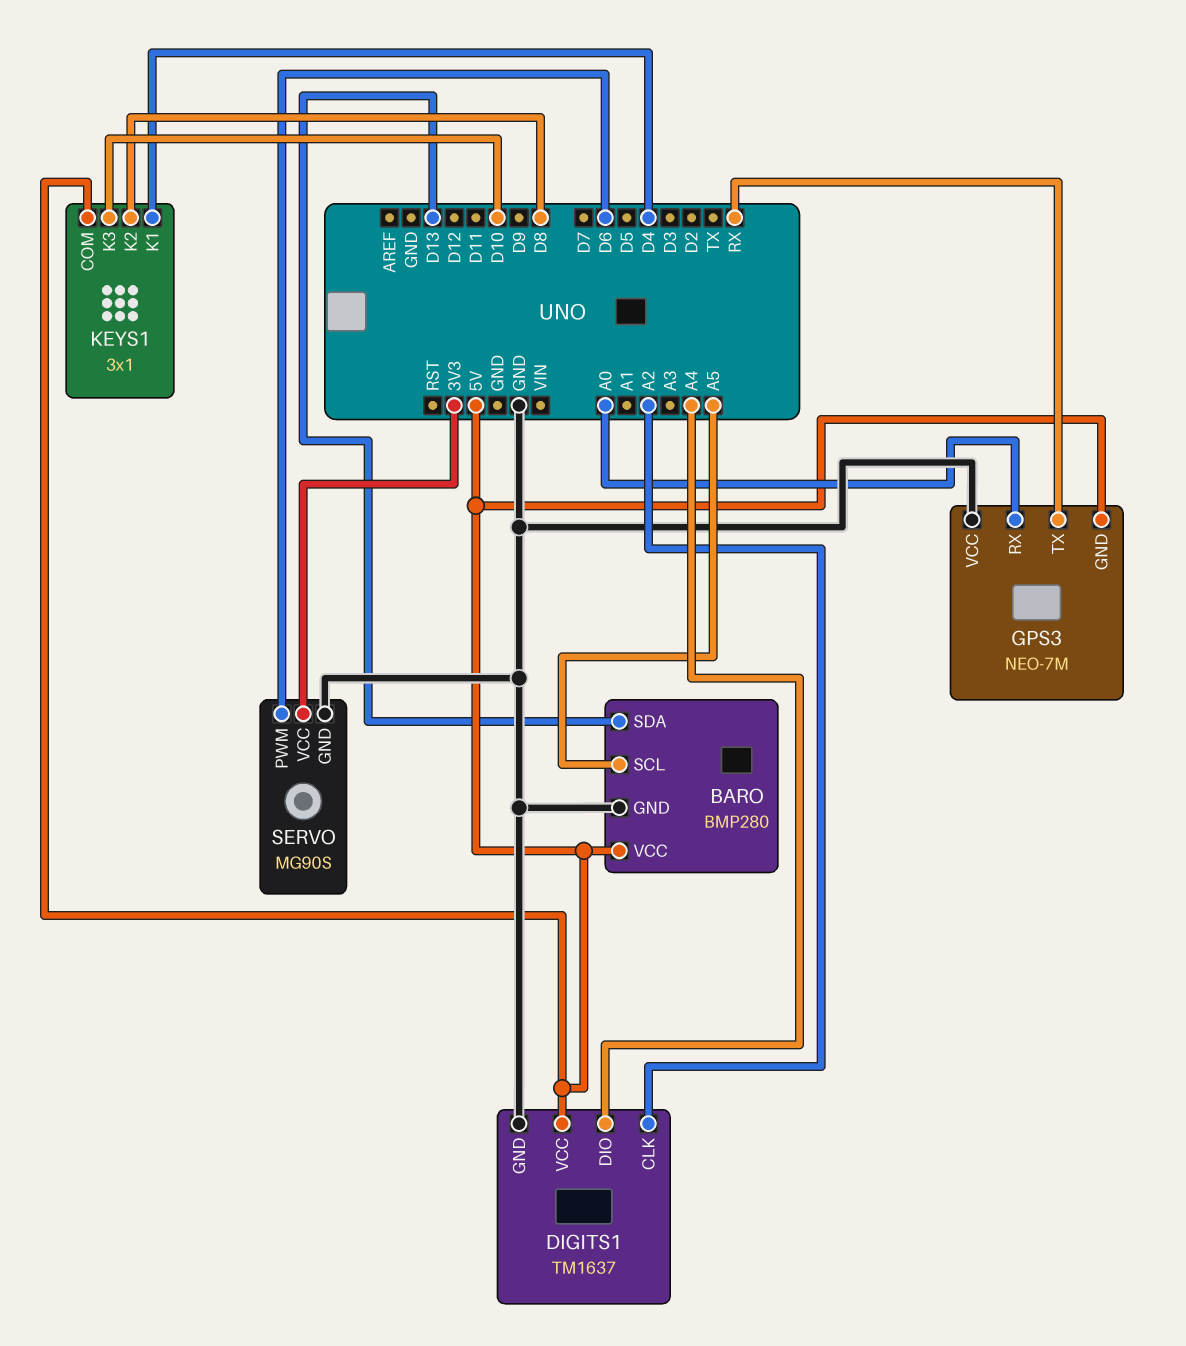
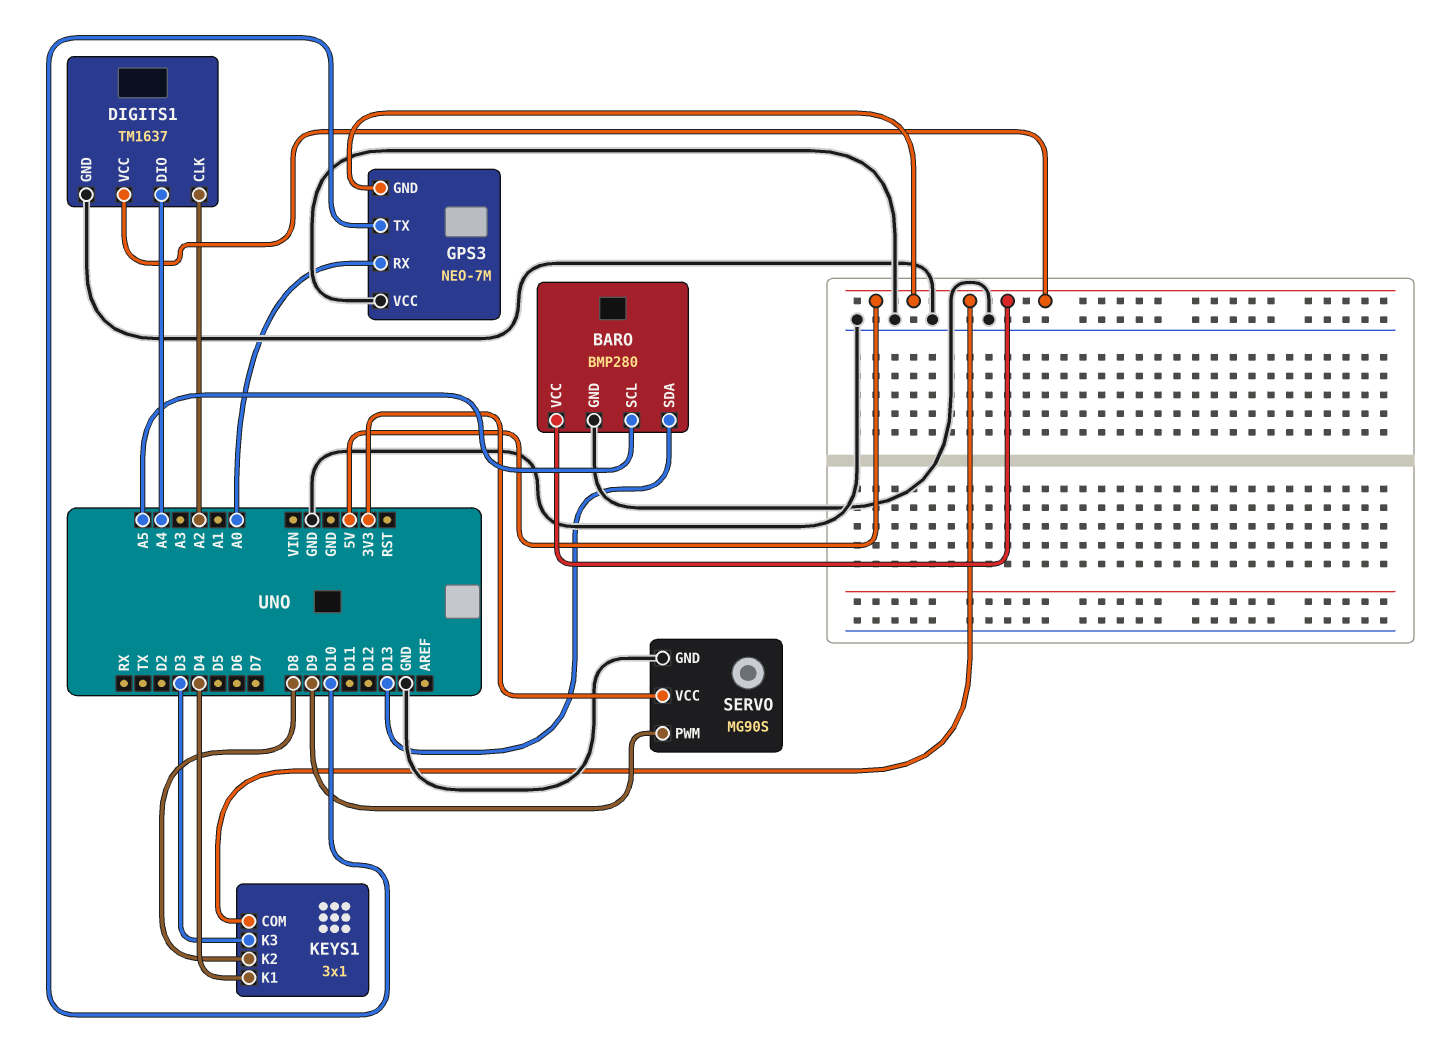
GPS3 pin TX: RX -> D10
KEYS1 pin K3: D10 -> D3
SERVO pin PWM: D6 -> D9

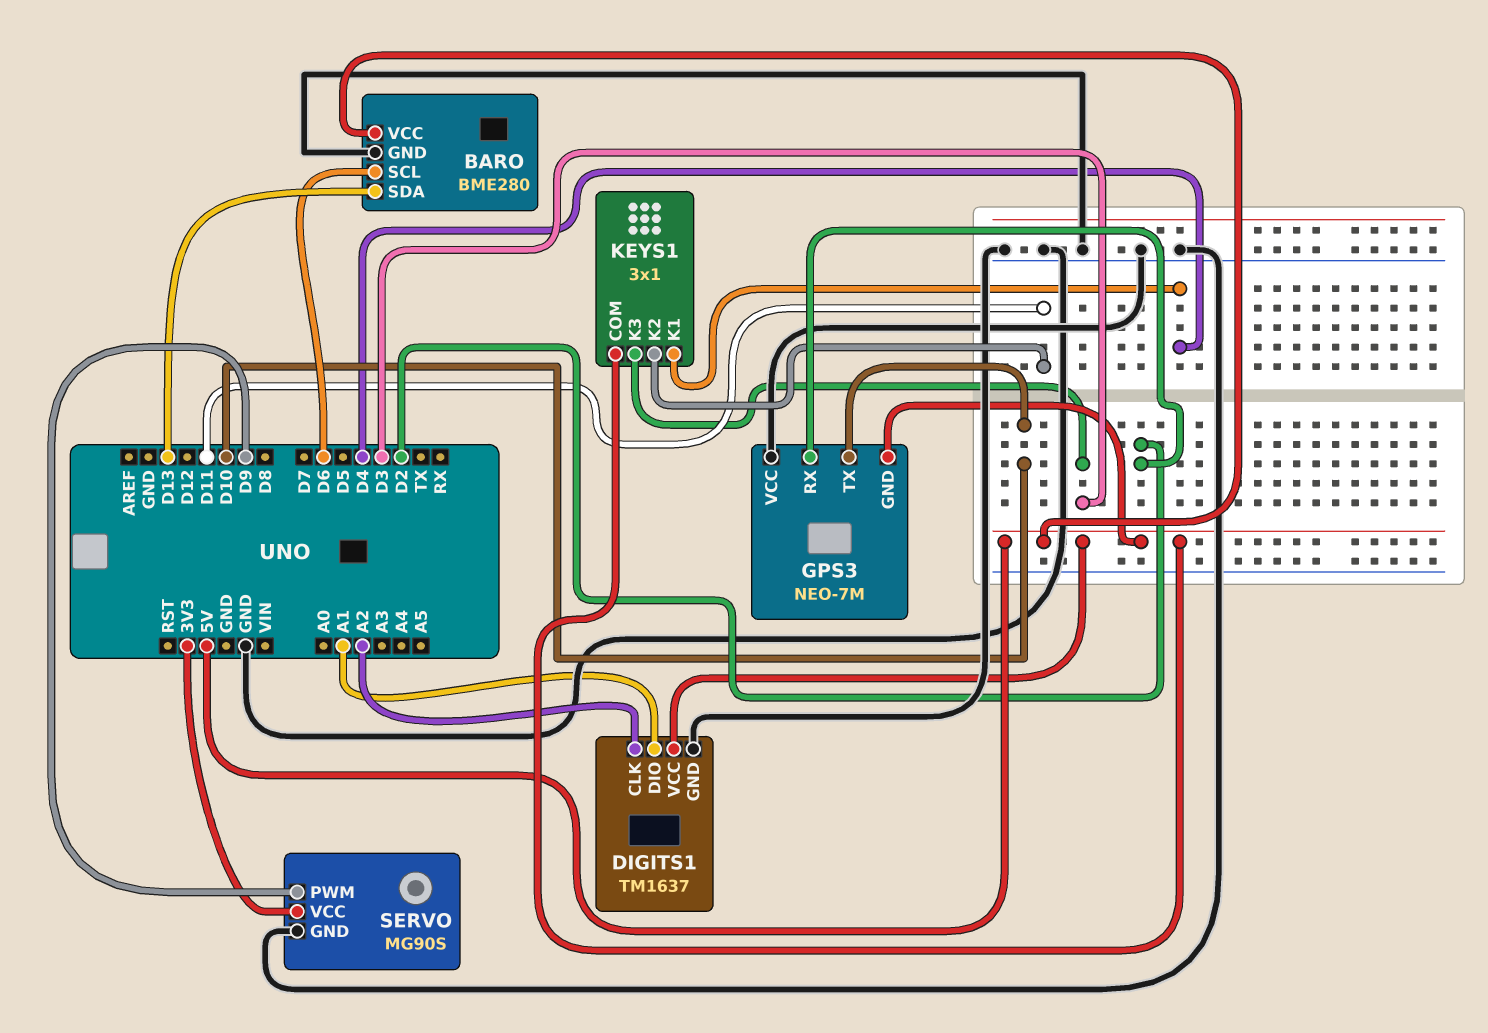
BARO: BMP280 -> BME280
BARO pin SCL: A5 -> D6
DIGITS1 pin DIO: A4 -> A1
GPS3 pin RX: A0 -> D2
KEYS1 pin K2: D8 -> D11

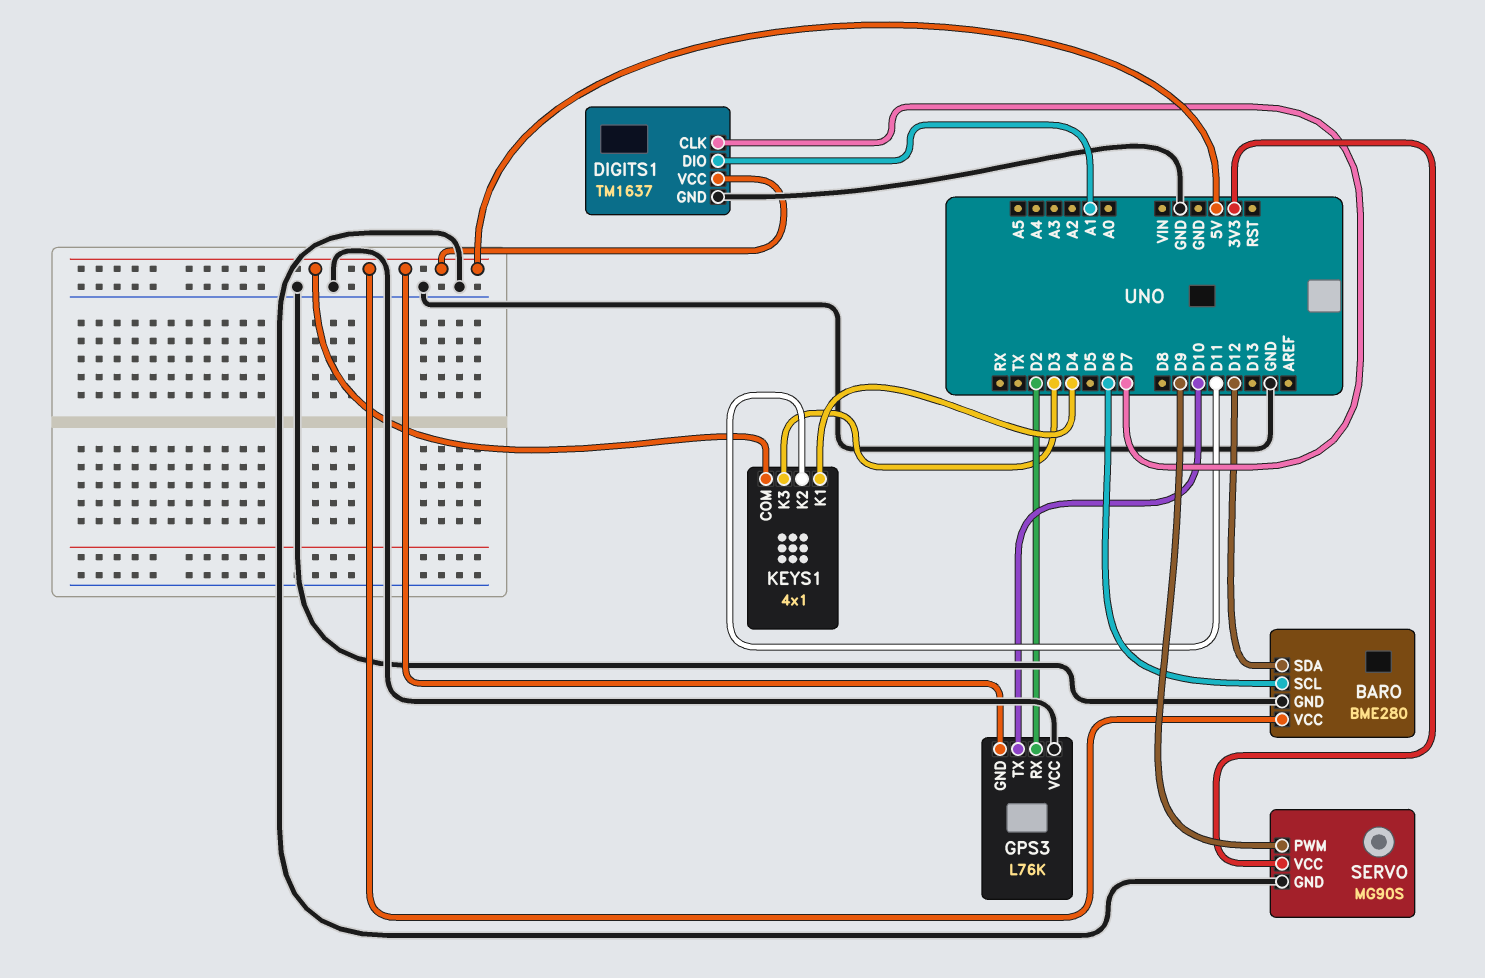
BARO pin SDA: D13 -> D12
DIGITS1 pin CLK: A2 -> D7
GPS3: NEO-7M -> L76K
KEYS1: 3x1 -> 4x1

